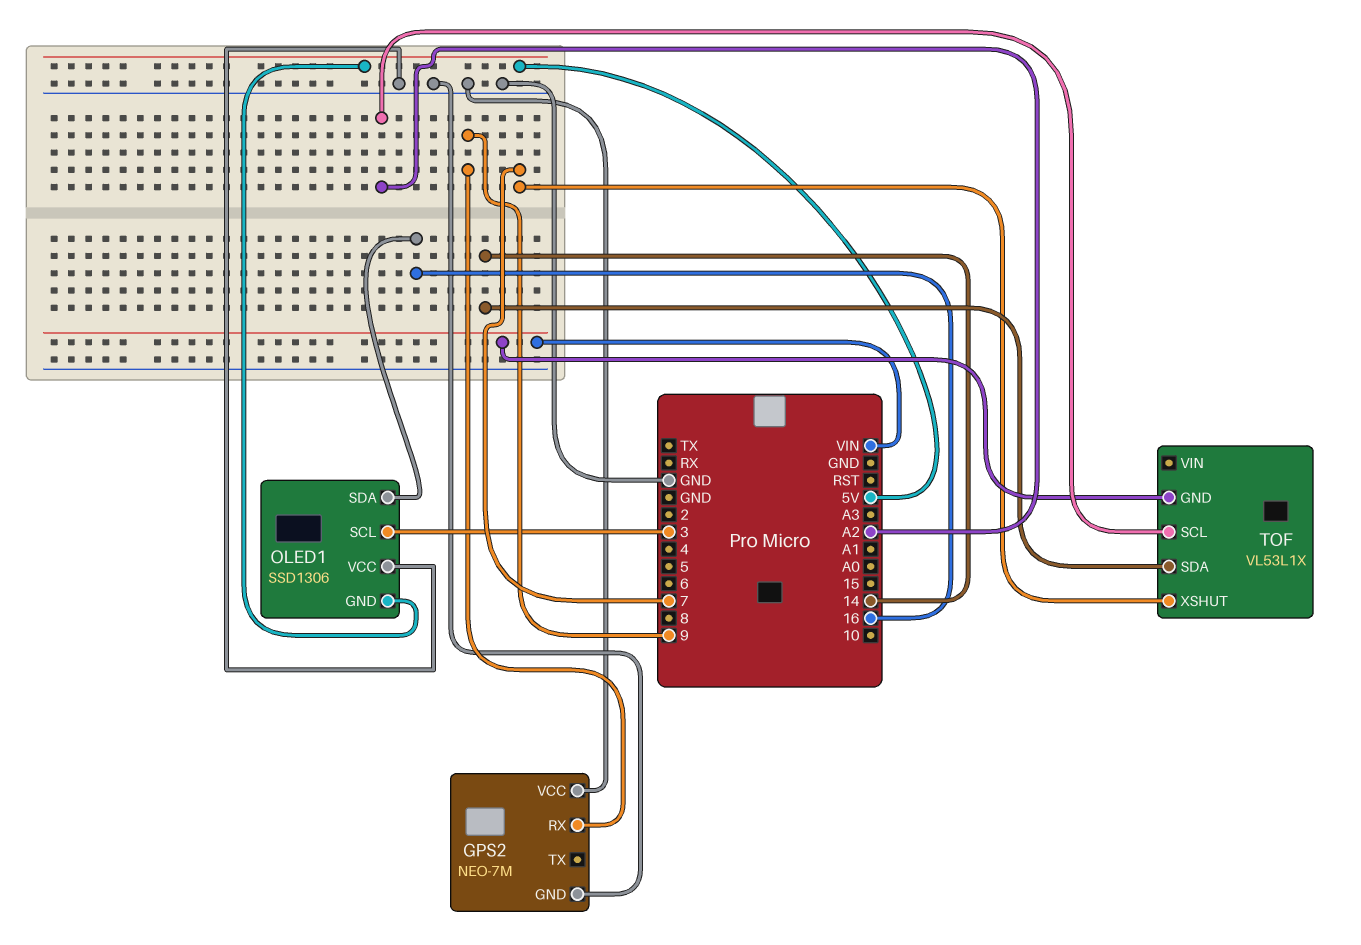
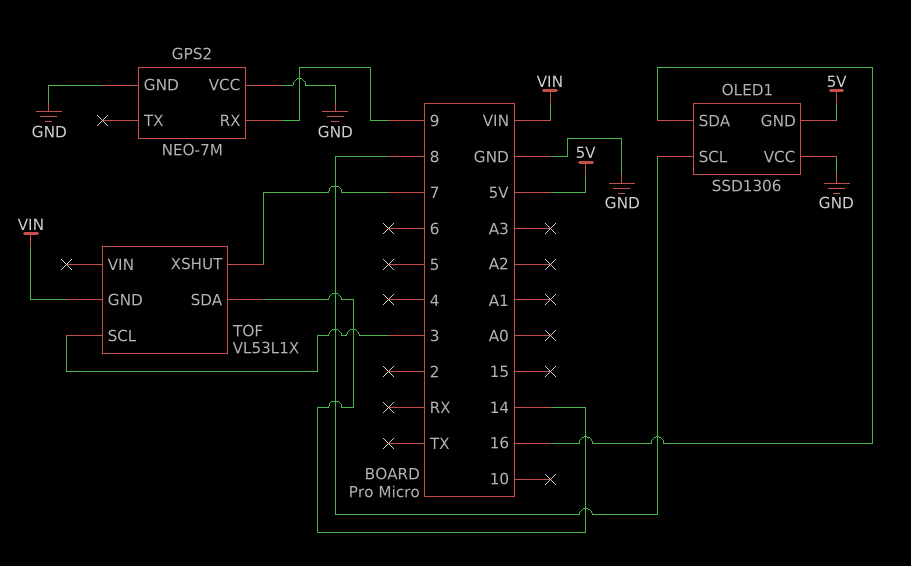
OLED1 pin SCL: 3 -> 8
TOF pin SCL: A2 -> 3

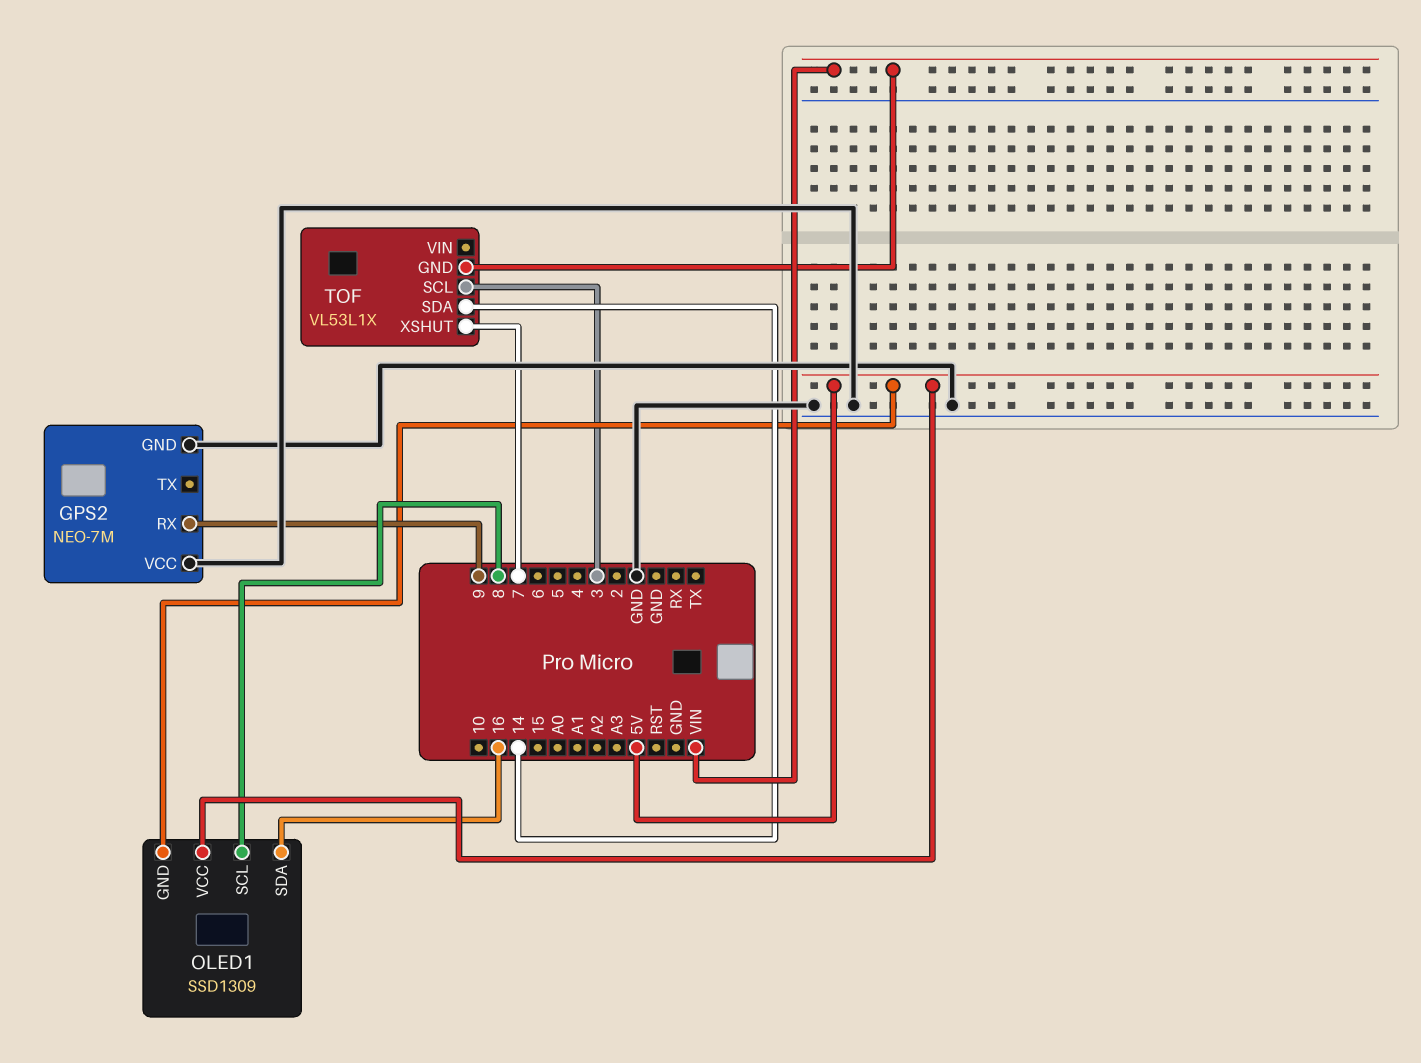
OLED1: SSD1306 -> SSD1309
OLED1 pin VCC: GND -> 5V

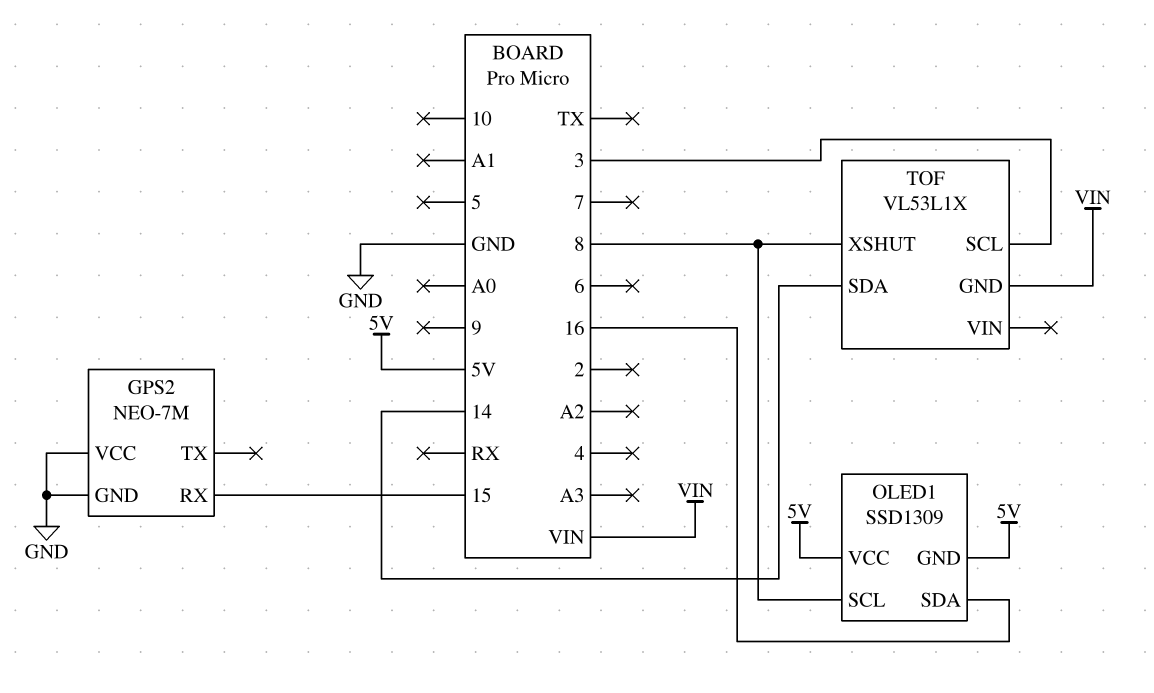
GPS2 pin RX: 9 -> 15
TOF pin XSHUT: 7 -> 8

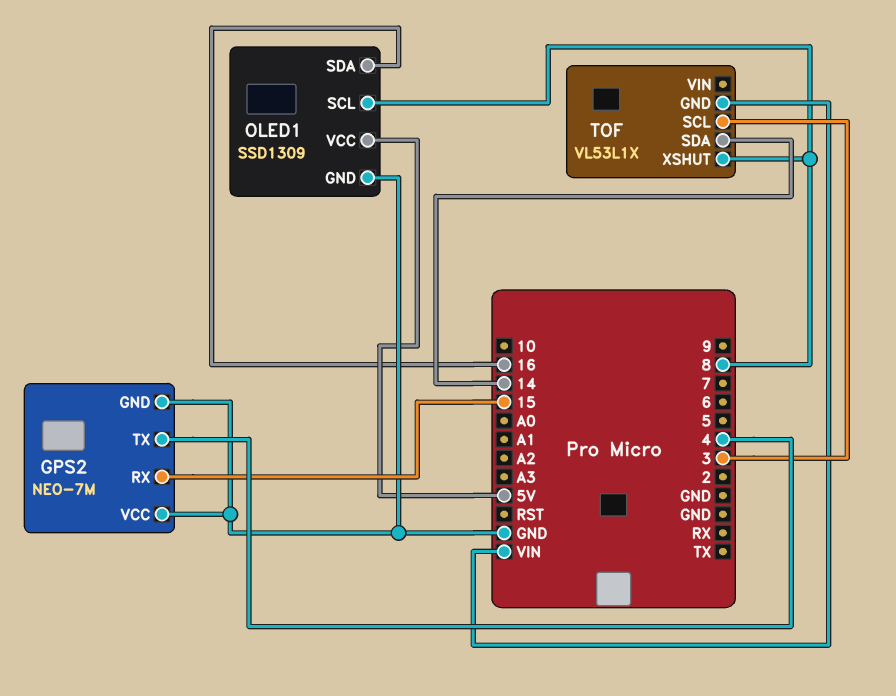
GPS2 pin TX: none -> 4
OLED1 pin GND: 5V -> GND

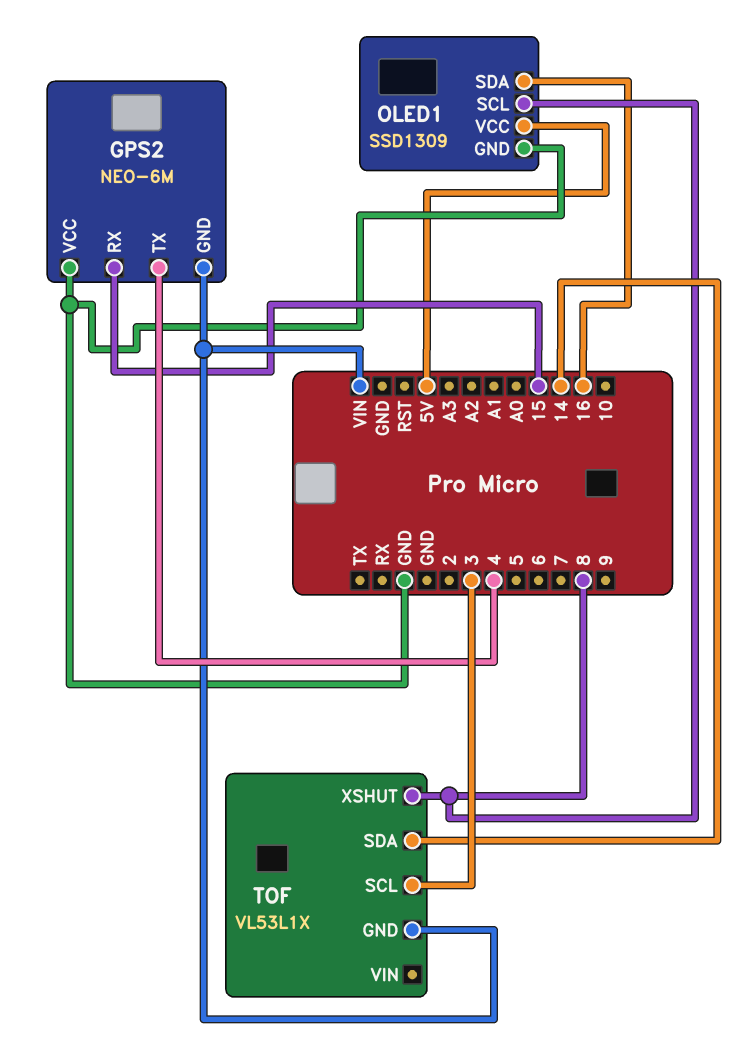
GPS2: NEO-7M -> NEO-6M
GPS2 pin GND: GND -> VIN

